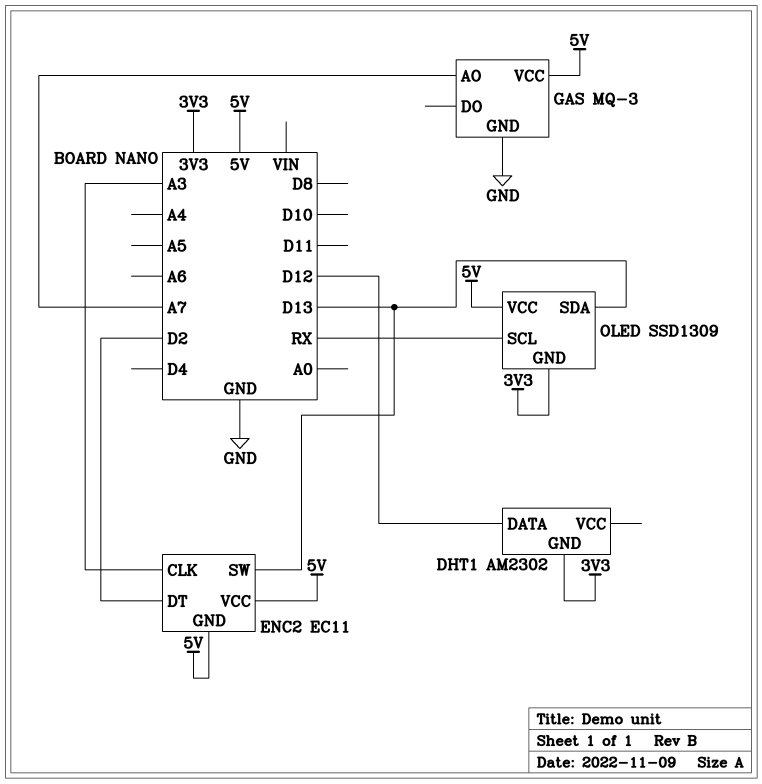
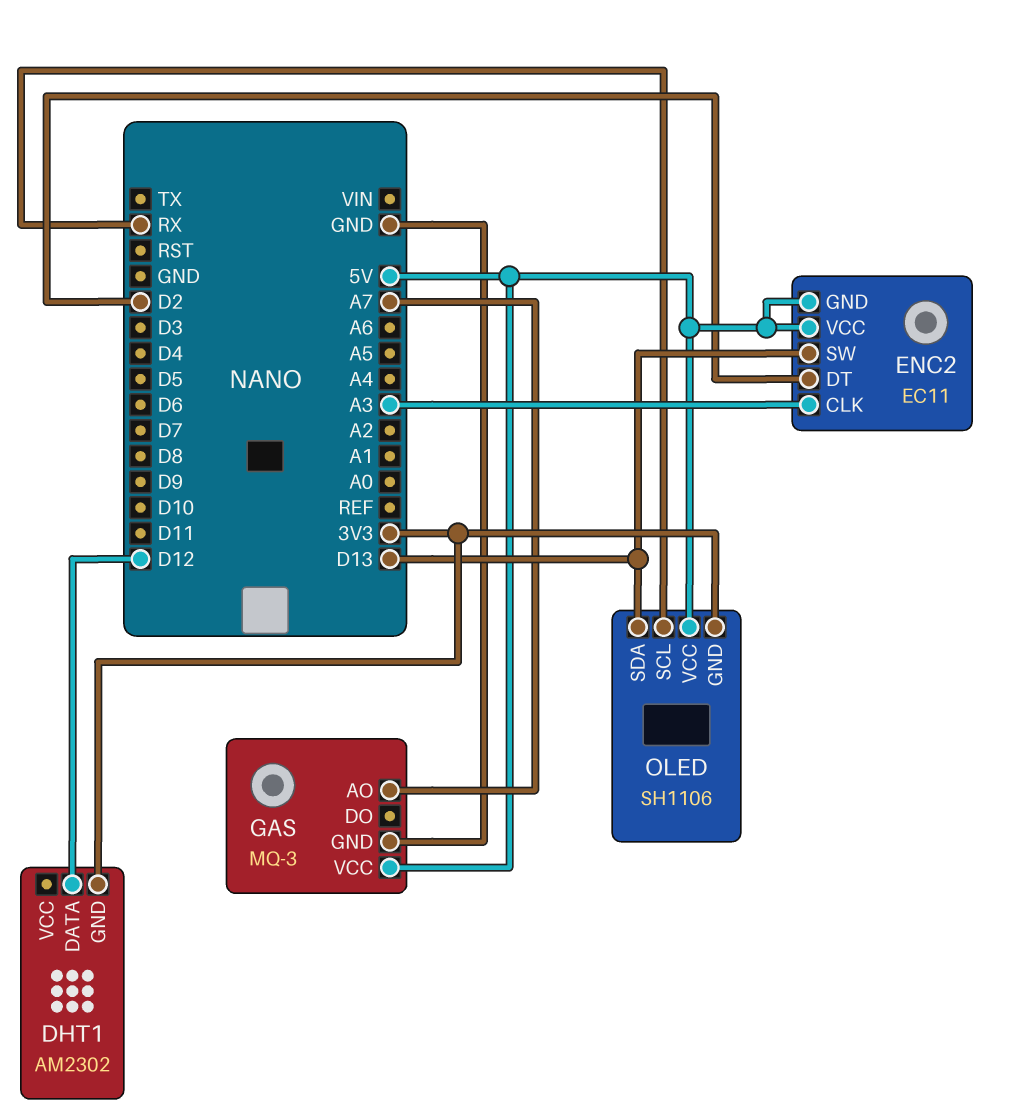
OLED: SSD1309 -> SH1106

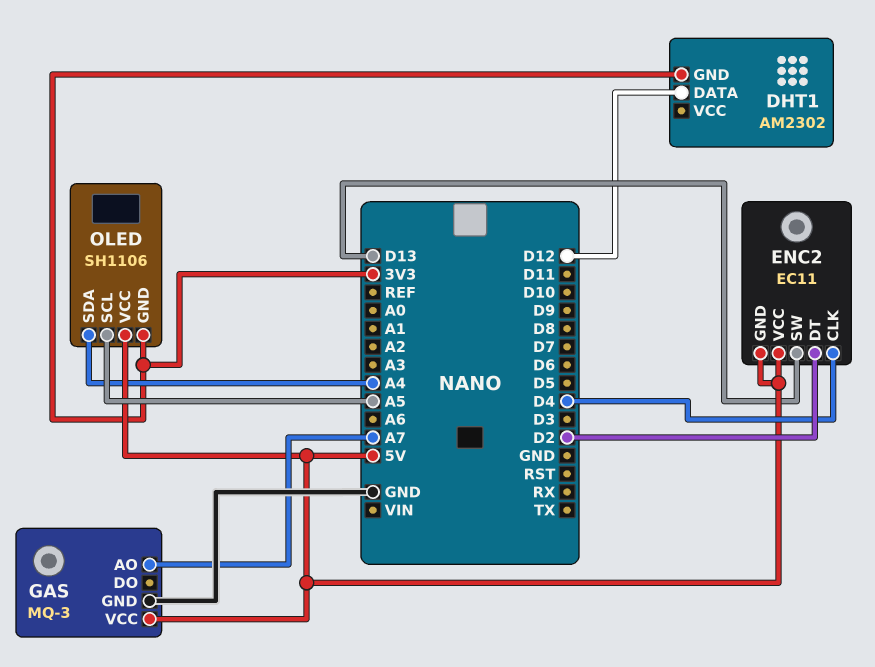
ENC2 pin CLK: A3 -> D4
OLED pin SCL: RX -> A5
OLED pin SDA: D13 -> A4

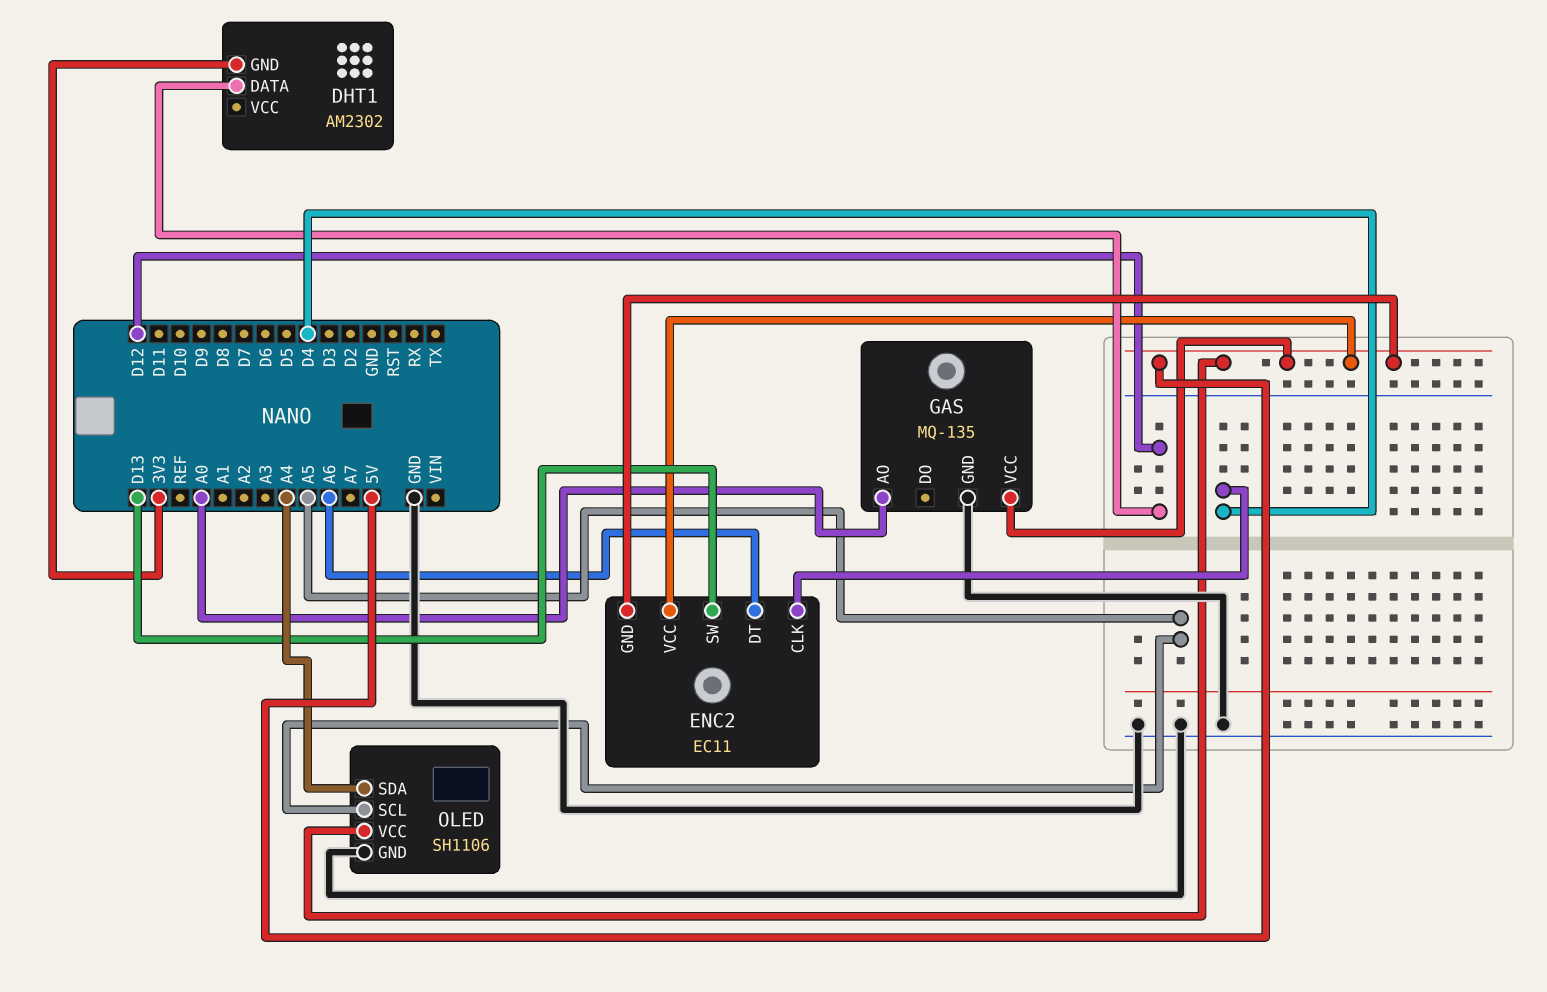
ENC2 pin DT: D2 -> A6
GAS: MQ-3 -> MQ-135
GAS pin AO: A7 -> A0
OLED pin GND: 3V3 -> GND

